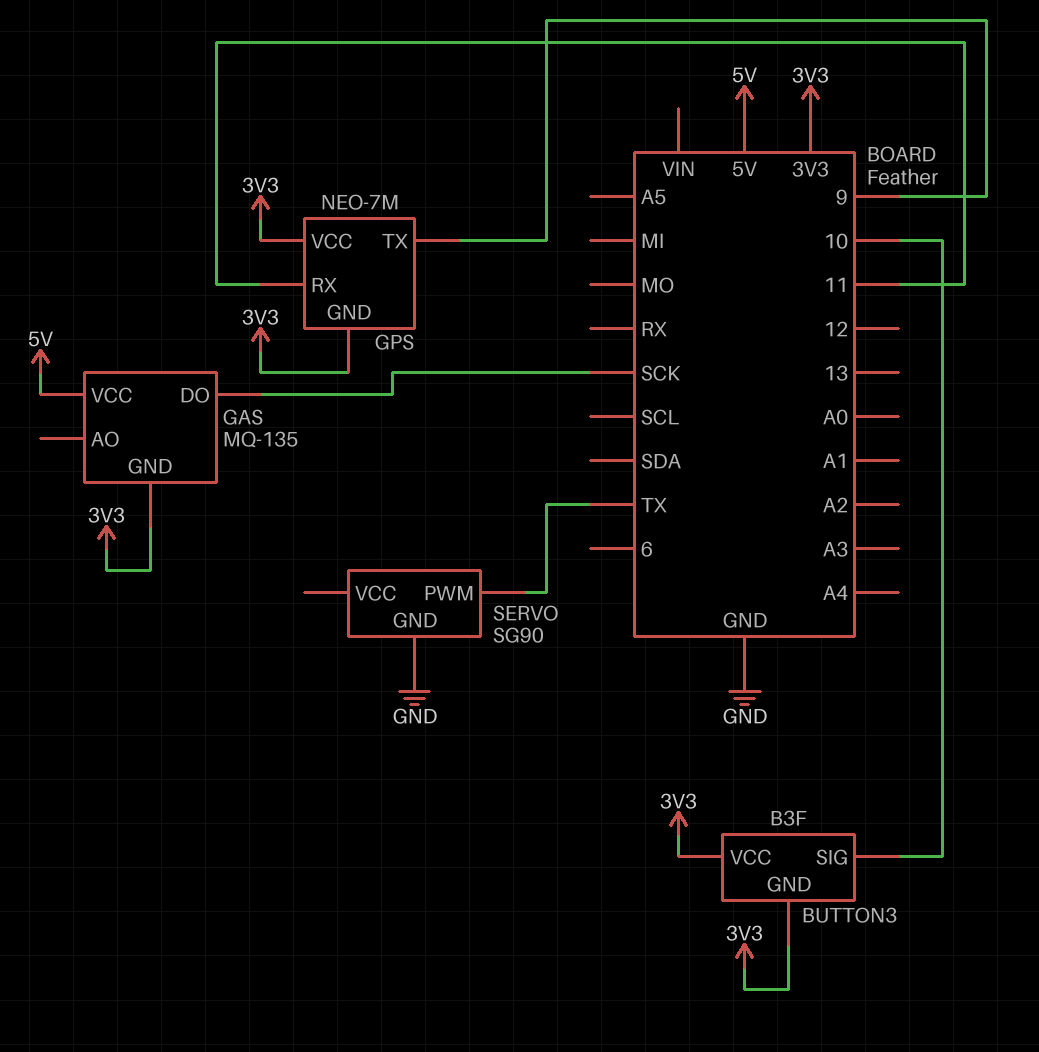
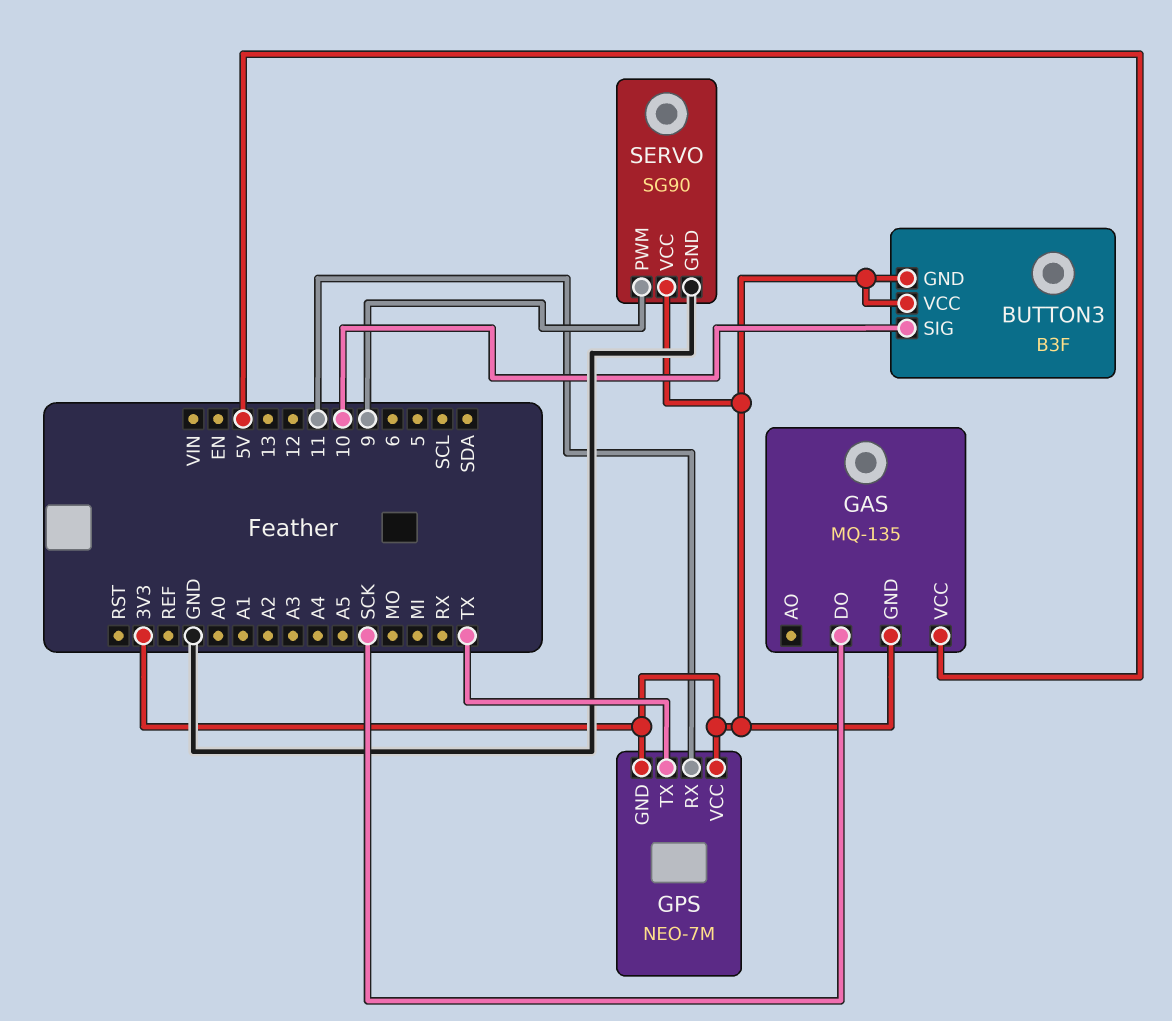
GPS pin TX: 9 -> TX
SERVO pin PWM: TX -> 9
SERVO pin VCC: none -> 3V3

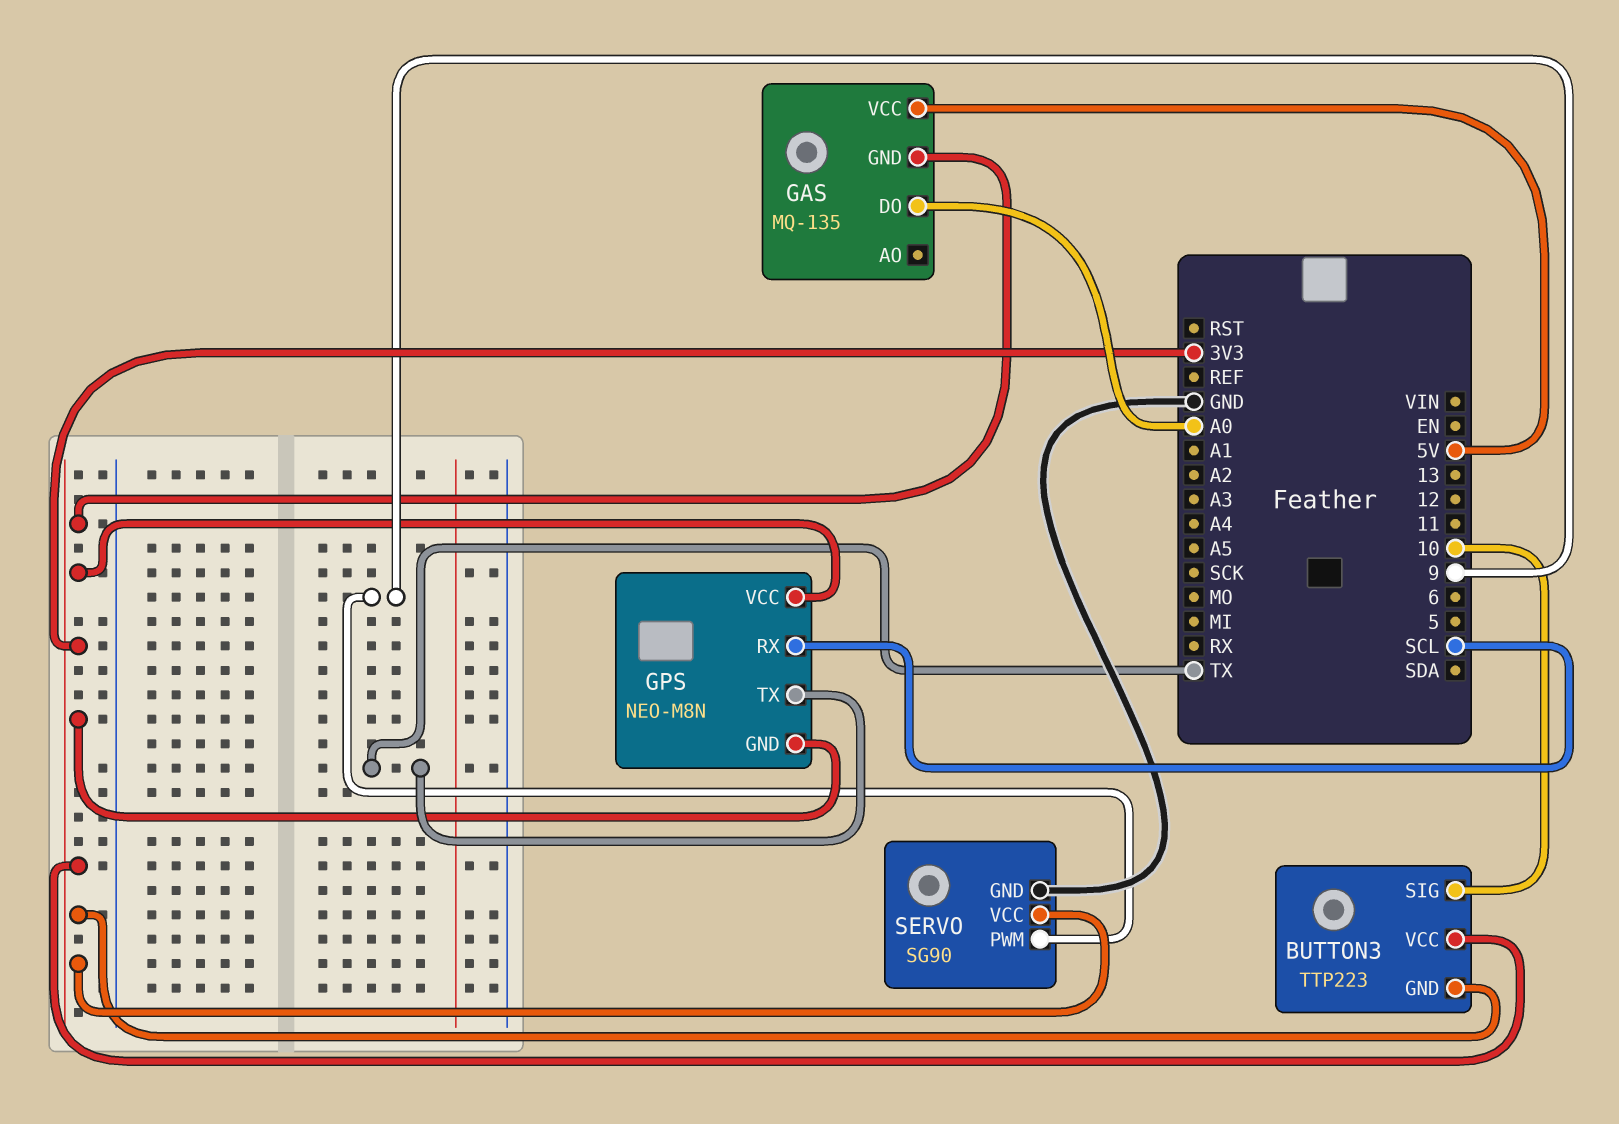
BUTTON3: B3F -> TTP223
GAS pin DO: SCK -> A0
GPS: NEO-7M -> NEO-M8N
GPS pin RX: 11 -> SCL

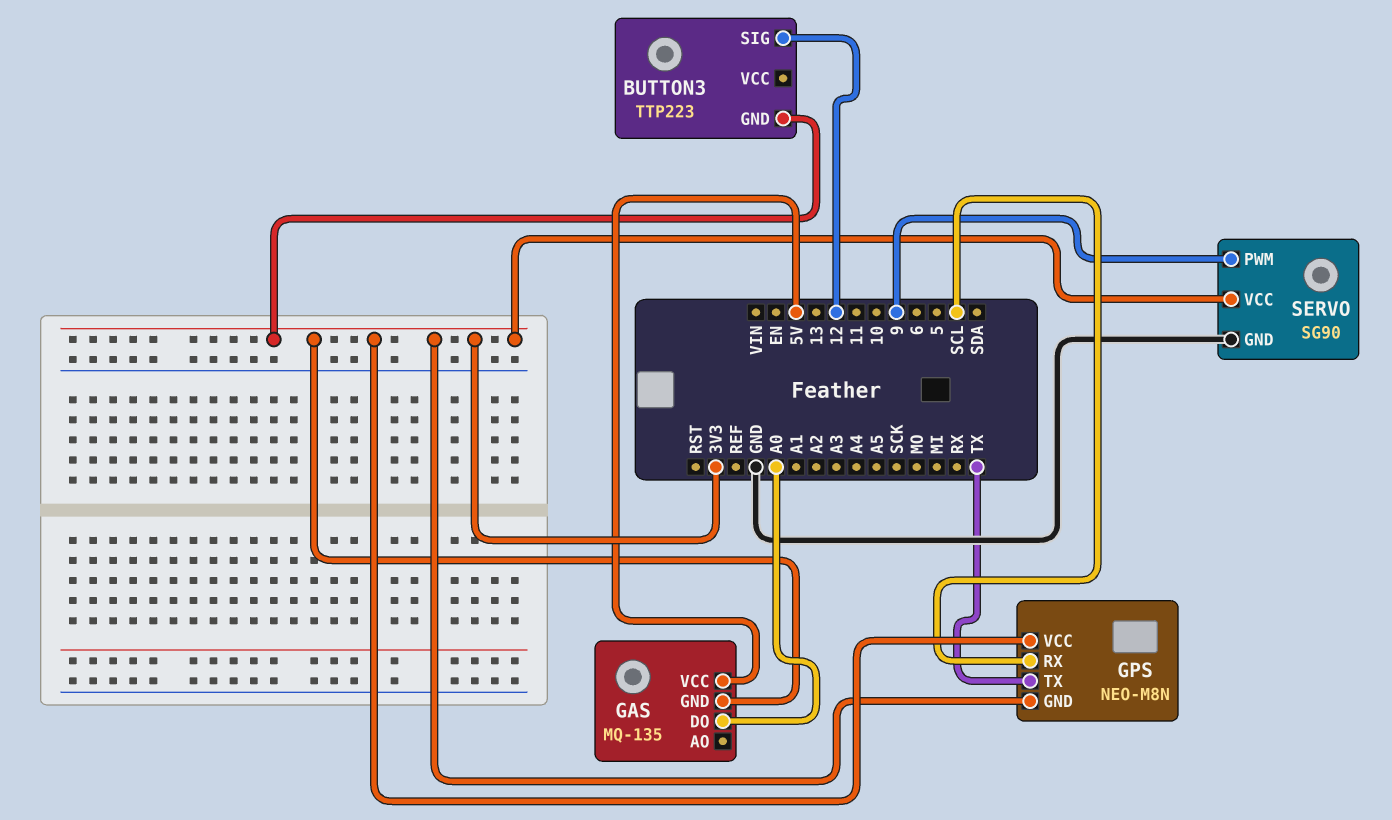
BUTTON3 pin SIG: 10 -> 12
BUTTON3 pin VCC: 3V3 -> none

